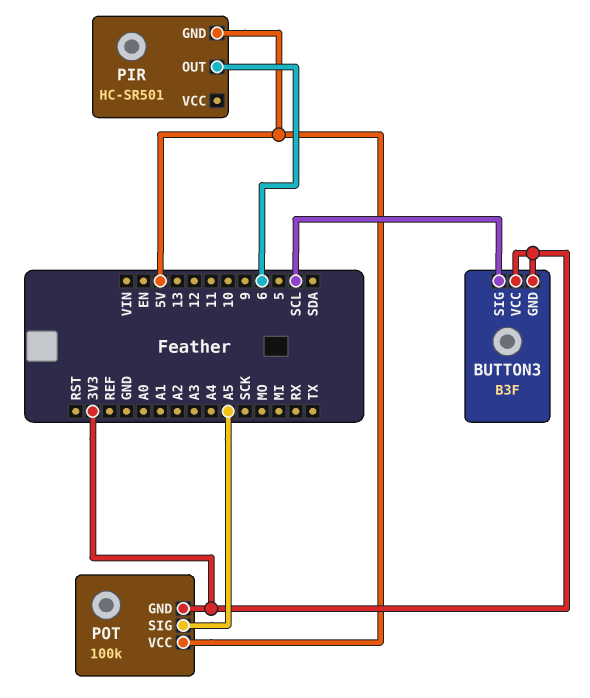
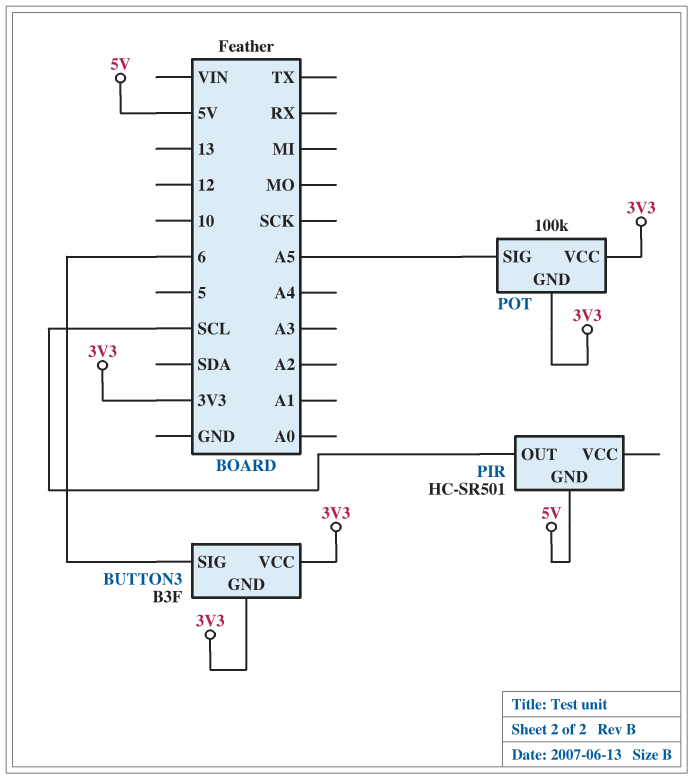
BUTTON3 pin SIG: SCL -> 6
PIR pin OUT: 6 -> SCL
POT pin VCC: 5V -> 3V3

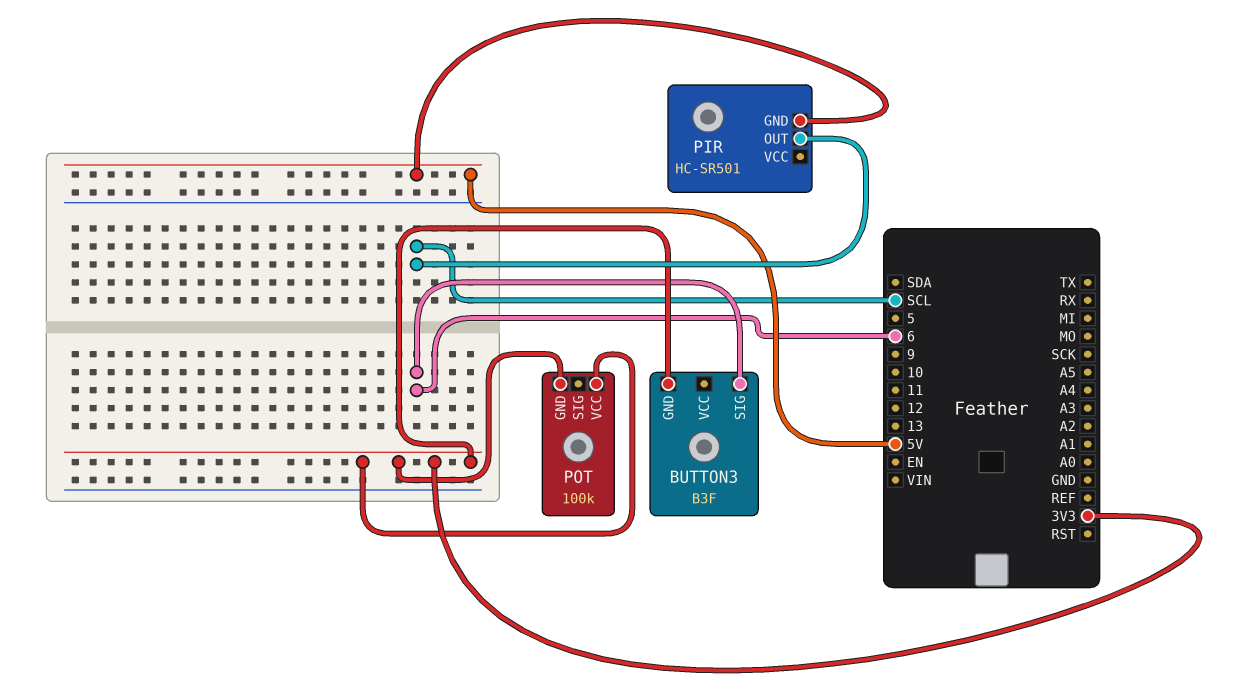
BUTTON3 pin VCC: 3V3 -> none
POT pin SIG: A5 -> none

